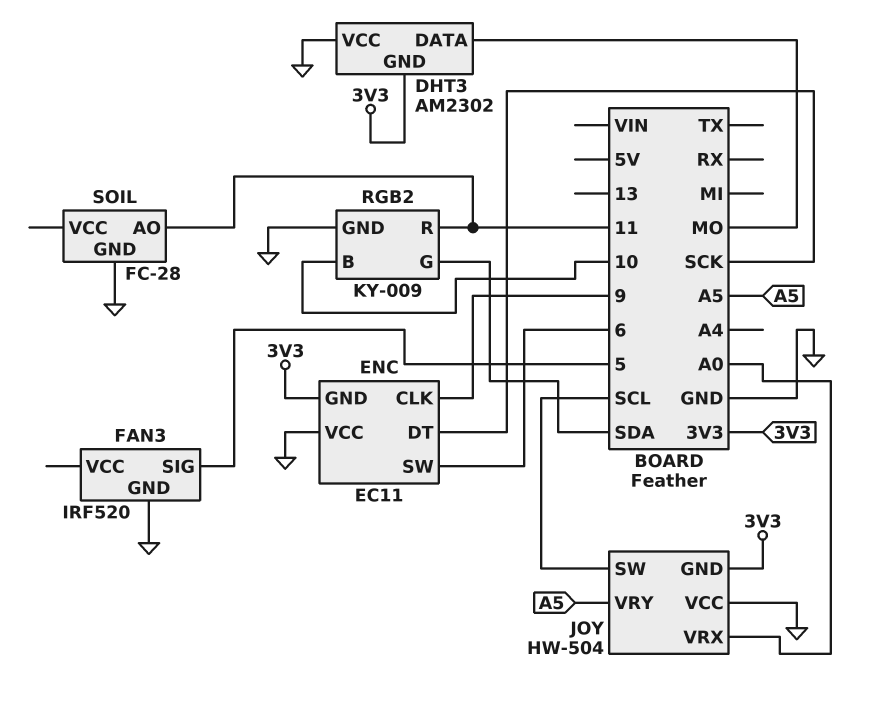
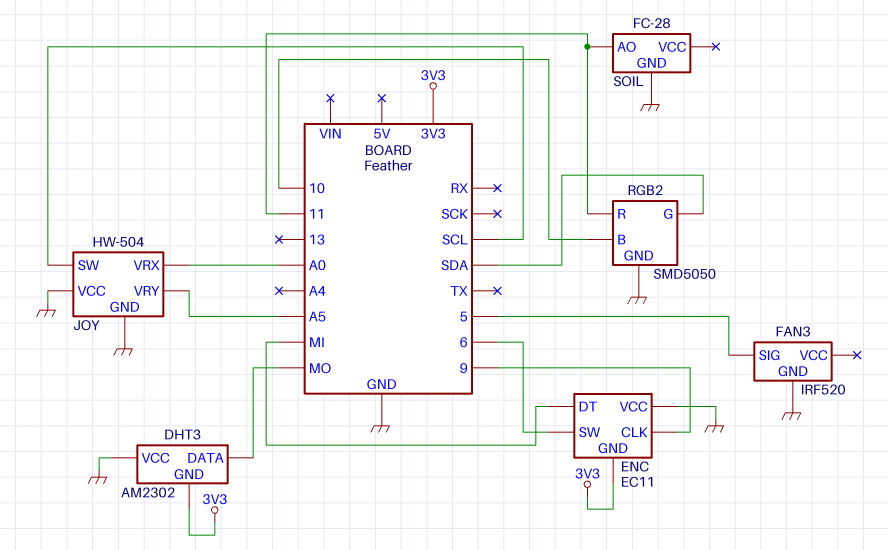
ENC pin DT: SCK -> MI
JOY pin GND: 3V3 -> GND
RGB2: KY-009 -> SMD5050

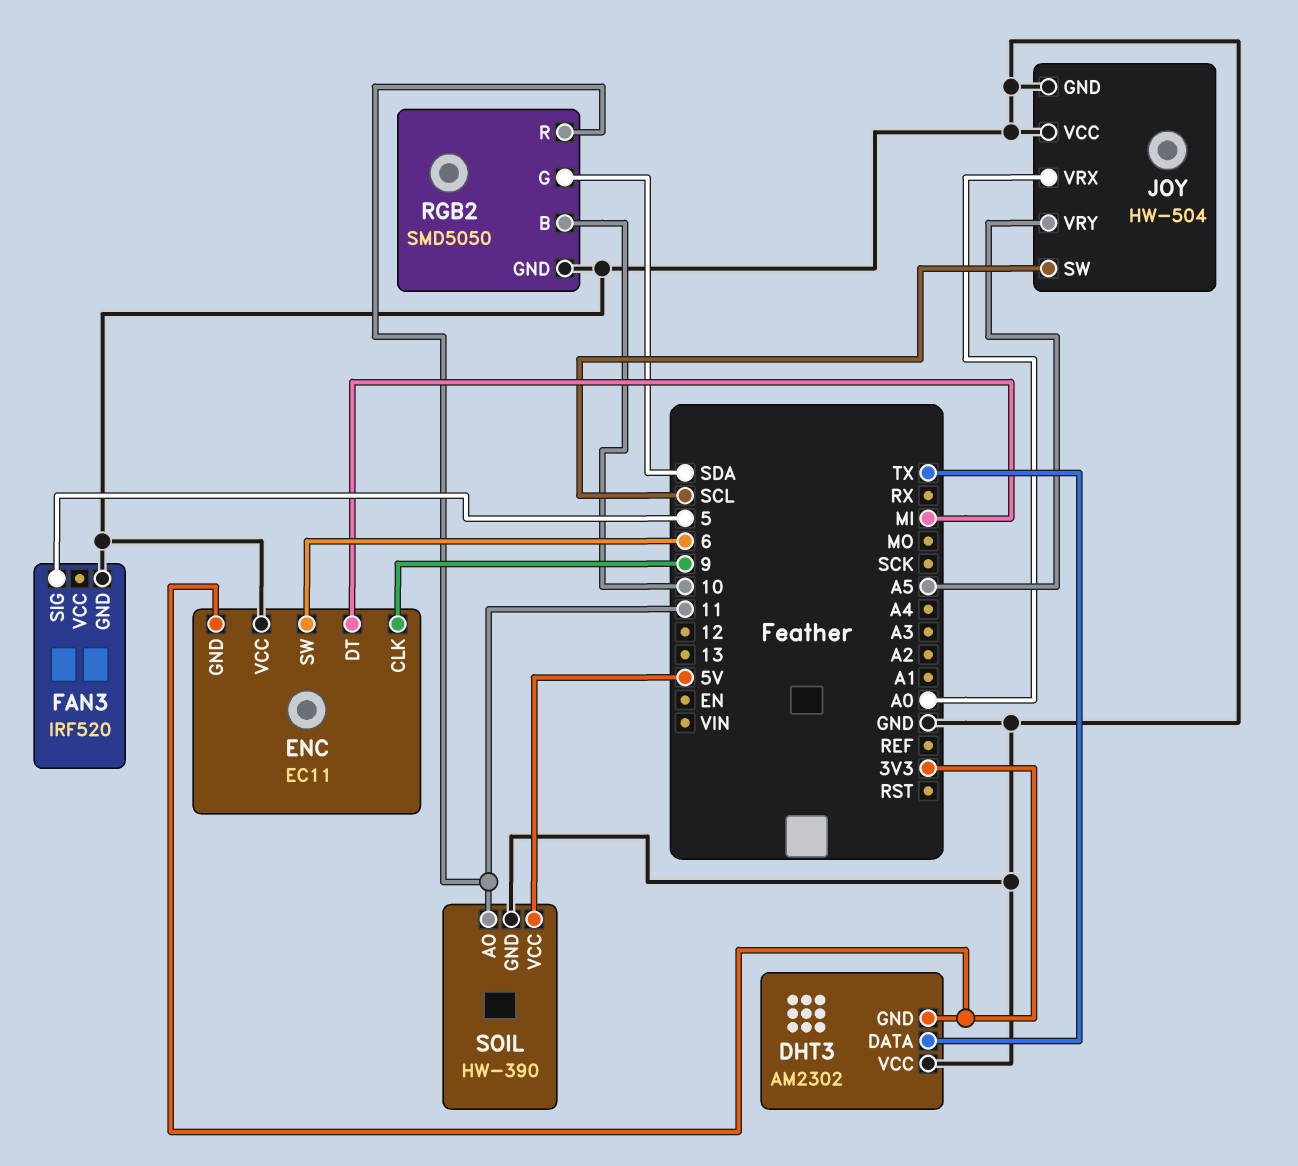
DHT3 pin DATA: MO -> TX
SOIL: FC-28 -> HW-390
SOIL pin VCC: none -> 5V

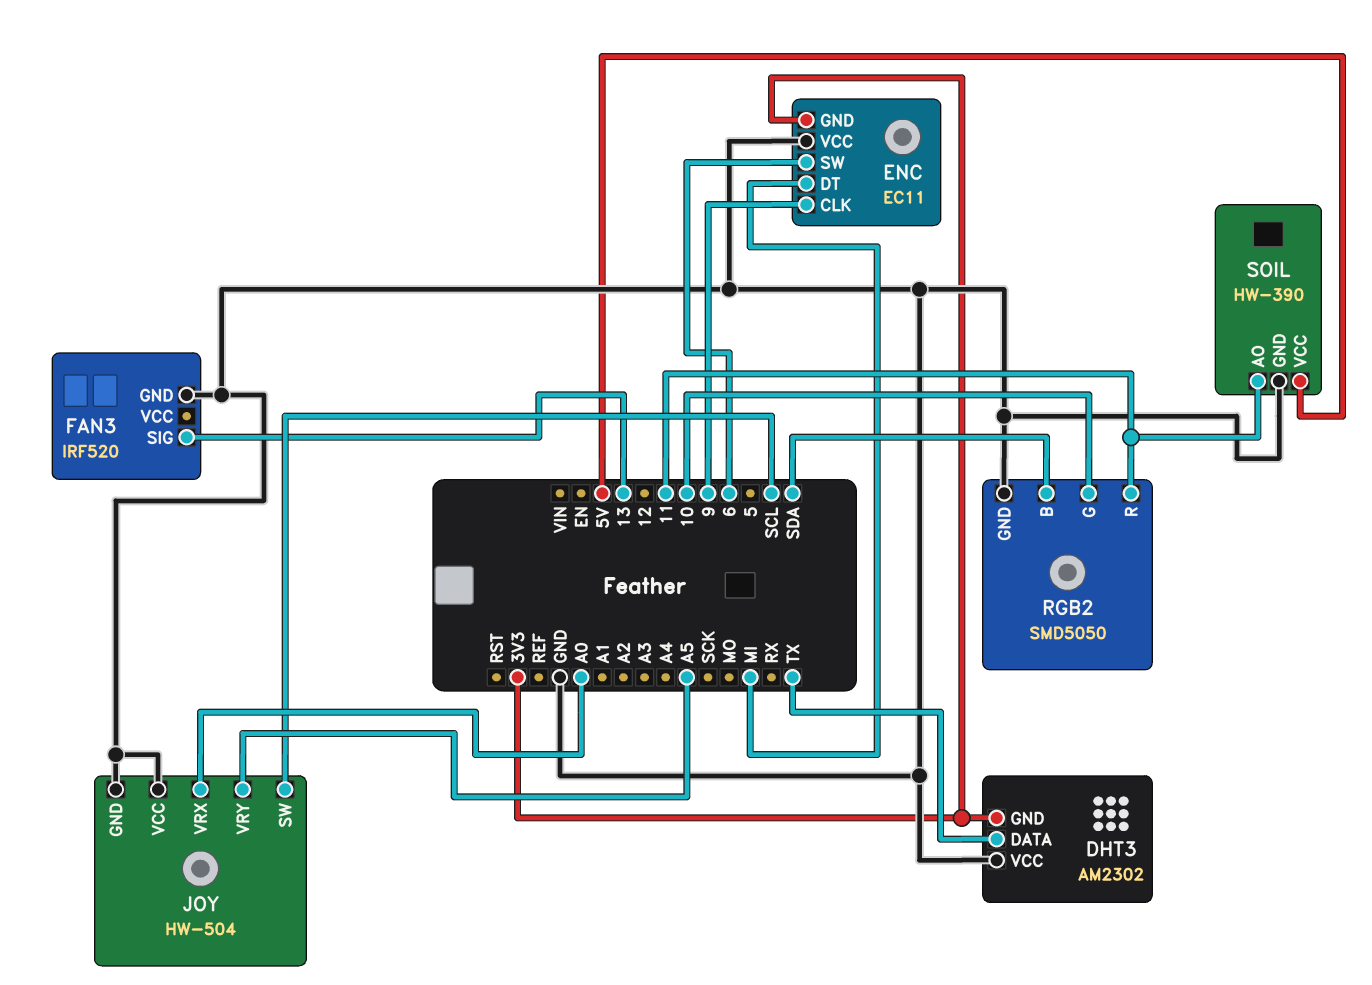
FAN3 pin SIG: 5 -> 13
RGB2 pin B: 10 -> SDA
RGB2 pin G: SDA -> 10

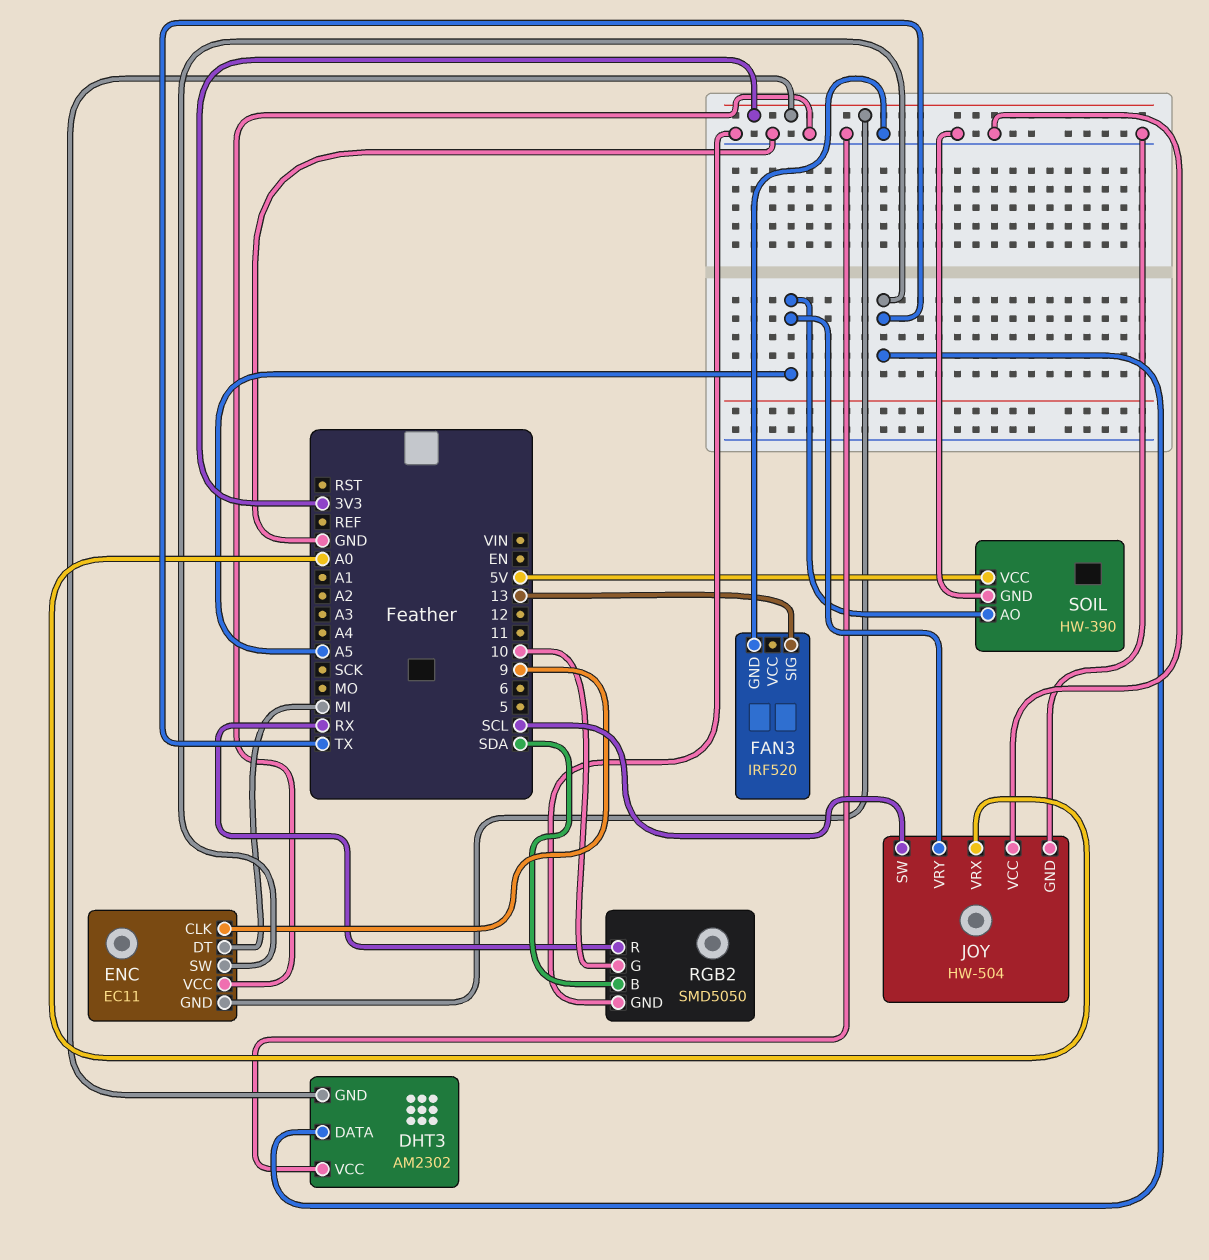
ENC pin SW: 6 -> TX
RGB2 pin R: 11 -> RX
SOIL pin AO: 11 -> A5

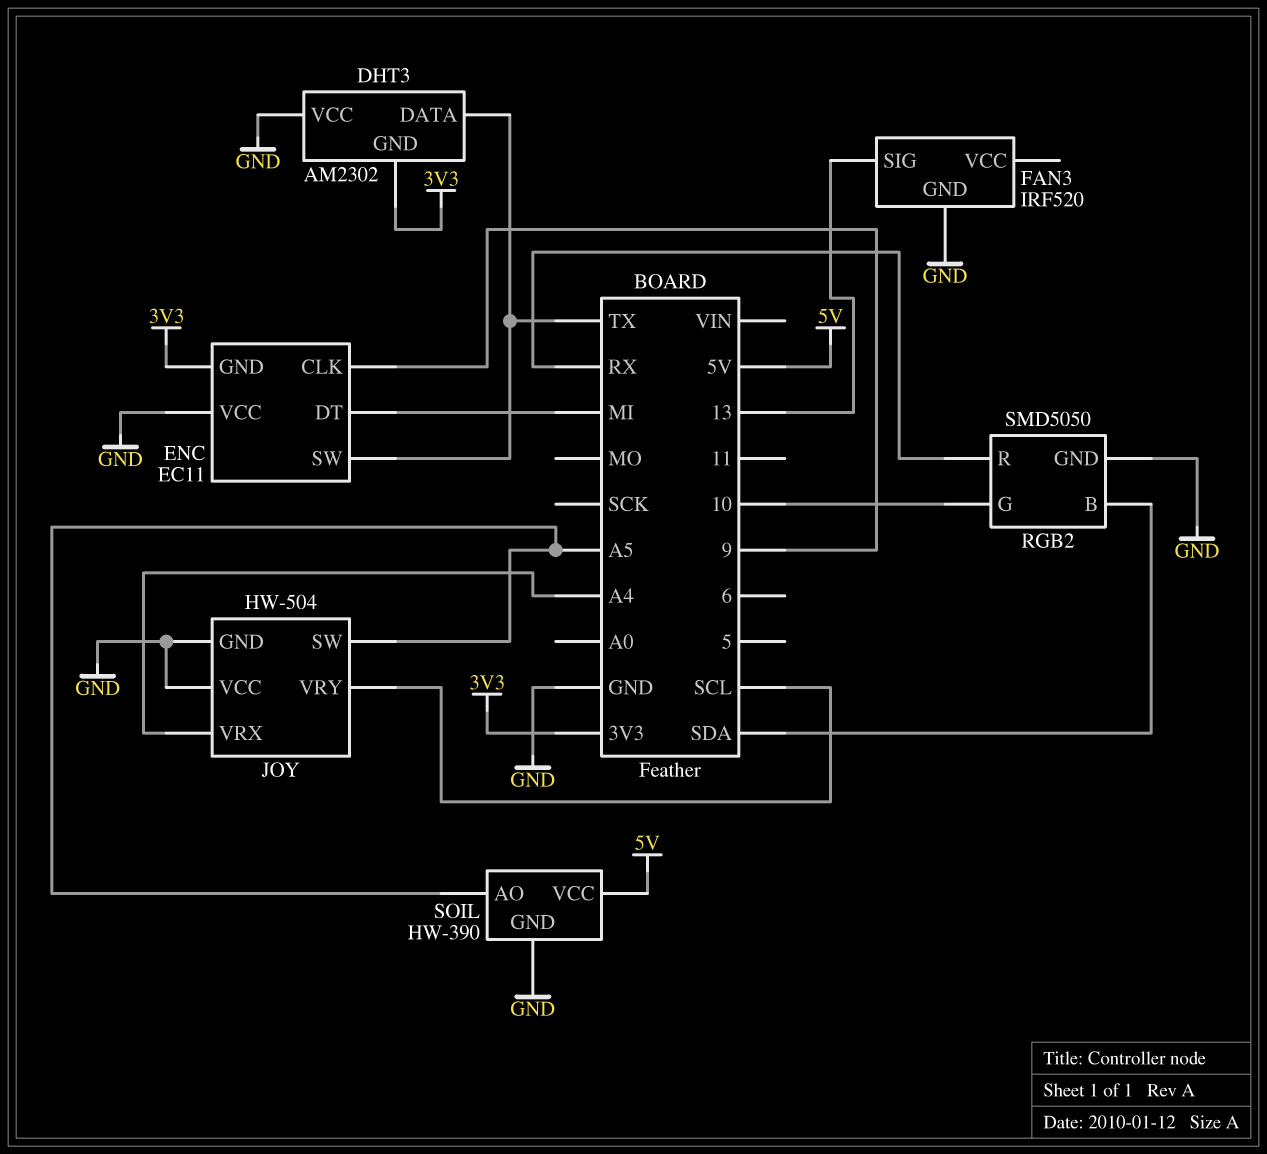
JOY pin SW: SCL -> A5
JOY pin VRX: A0 -> A4
JOY pin VRY: A5 -> SCL

